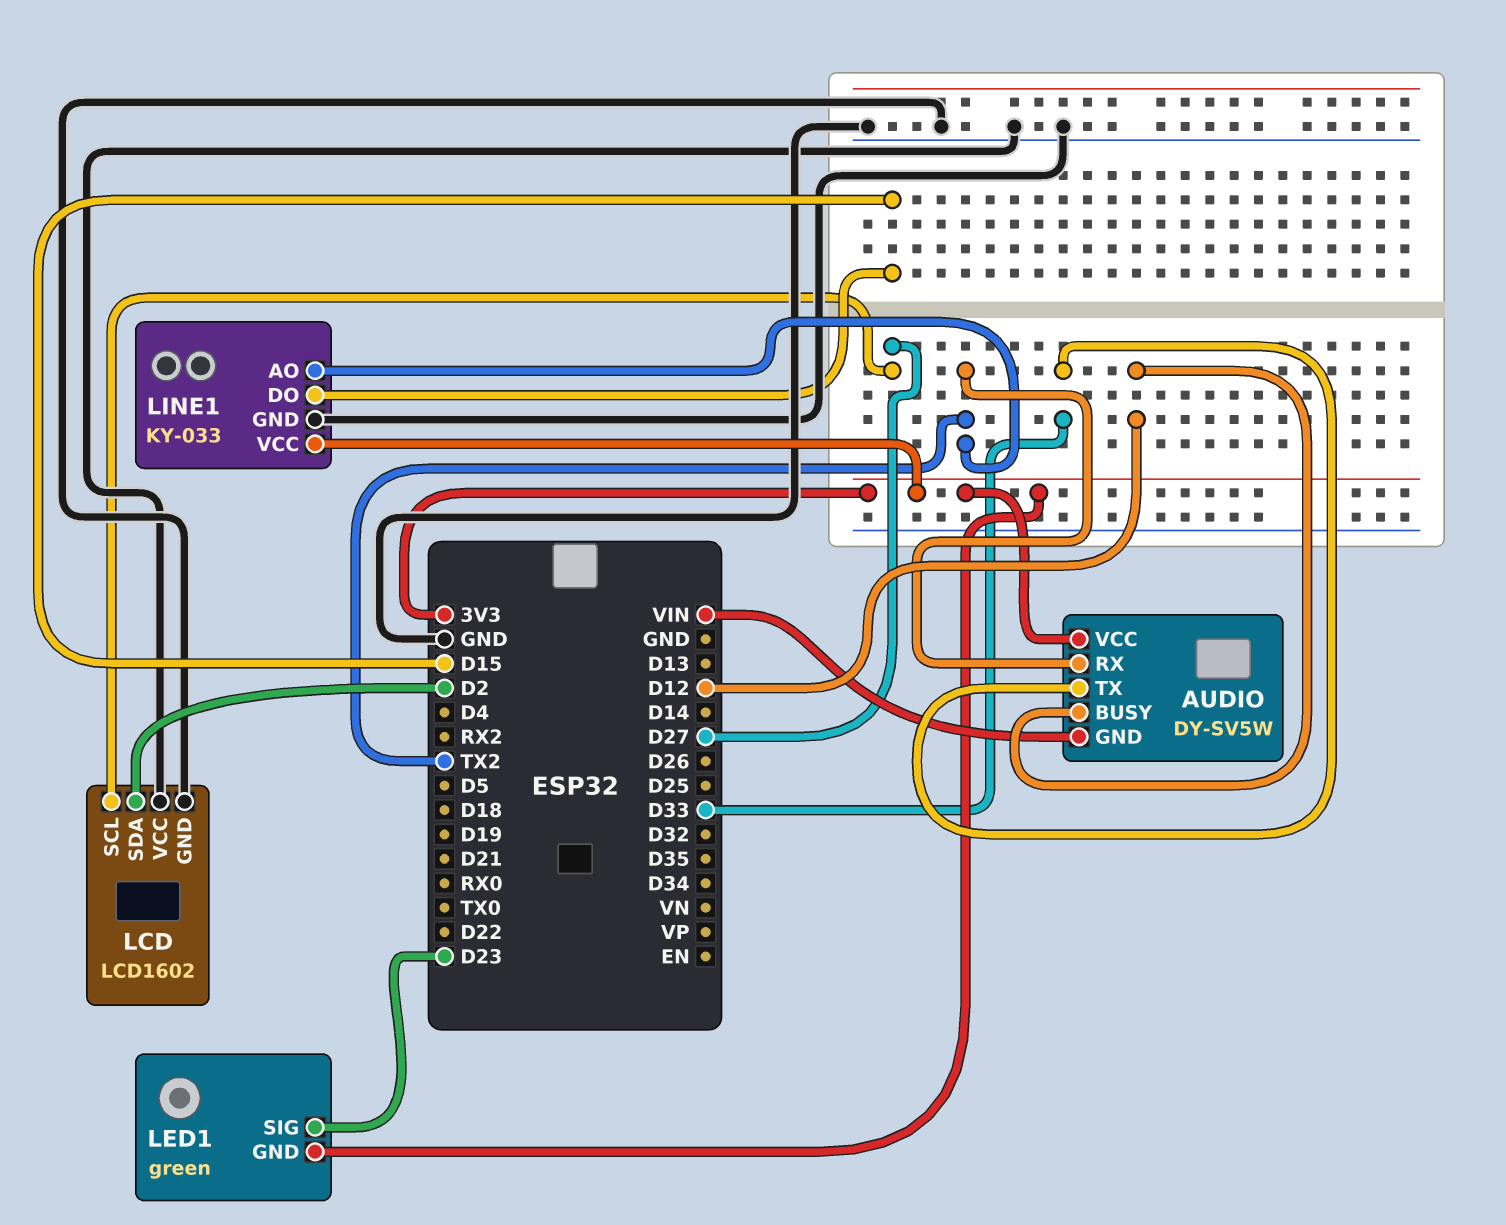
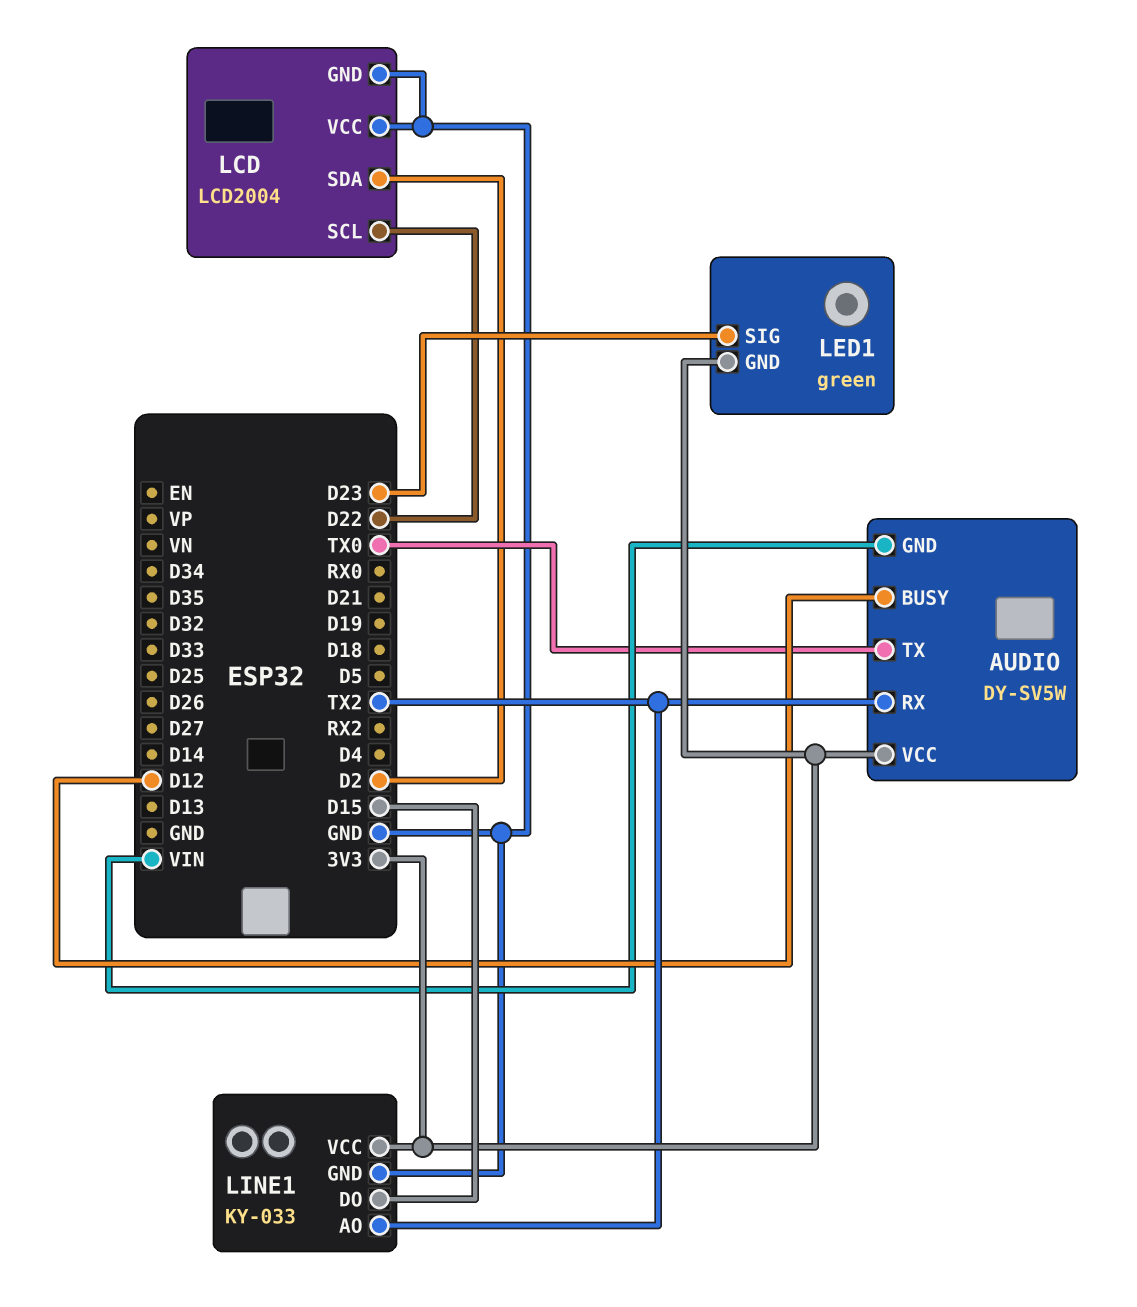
AUDIO pin TX: D33 -> TX0
LCD: LCD1602 -> LCD2004
LCD pin SCL: D27 -> D22

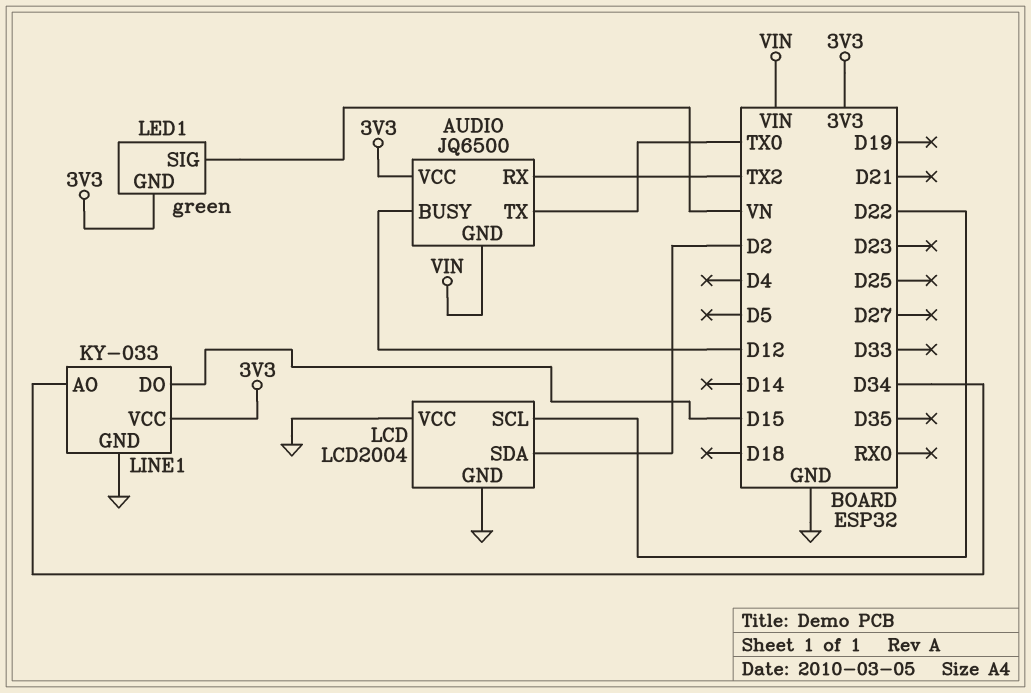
AUDIO: DY-SV5W -> JQ6500
LED1 pin SIG: D23 -> VN
LINE1 pin AO: TX2 -> D34

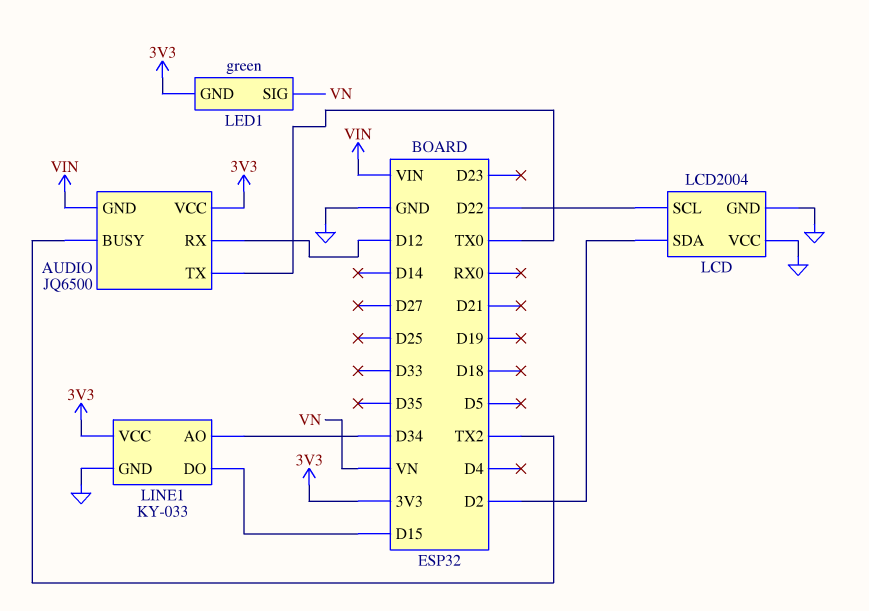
AUDIO pin BUSY: D12 -> TX2
AUDIO pin RX: TX2 -> D12

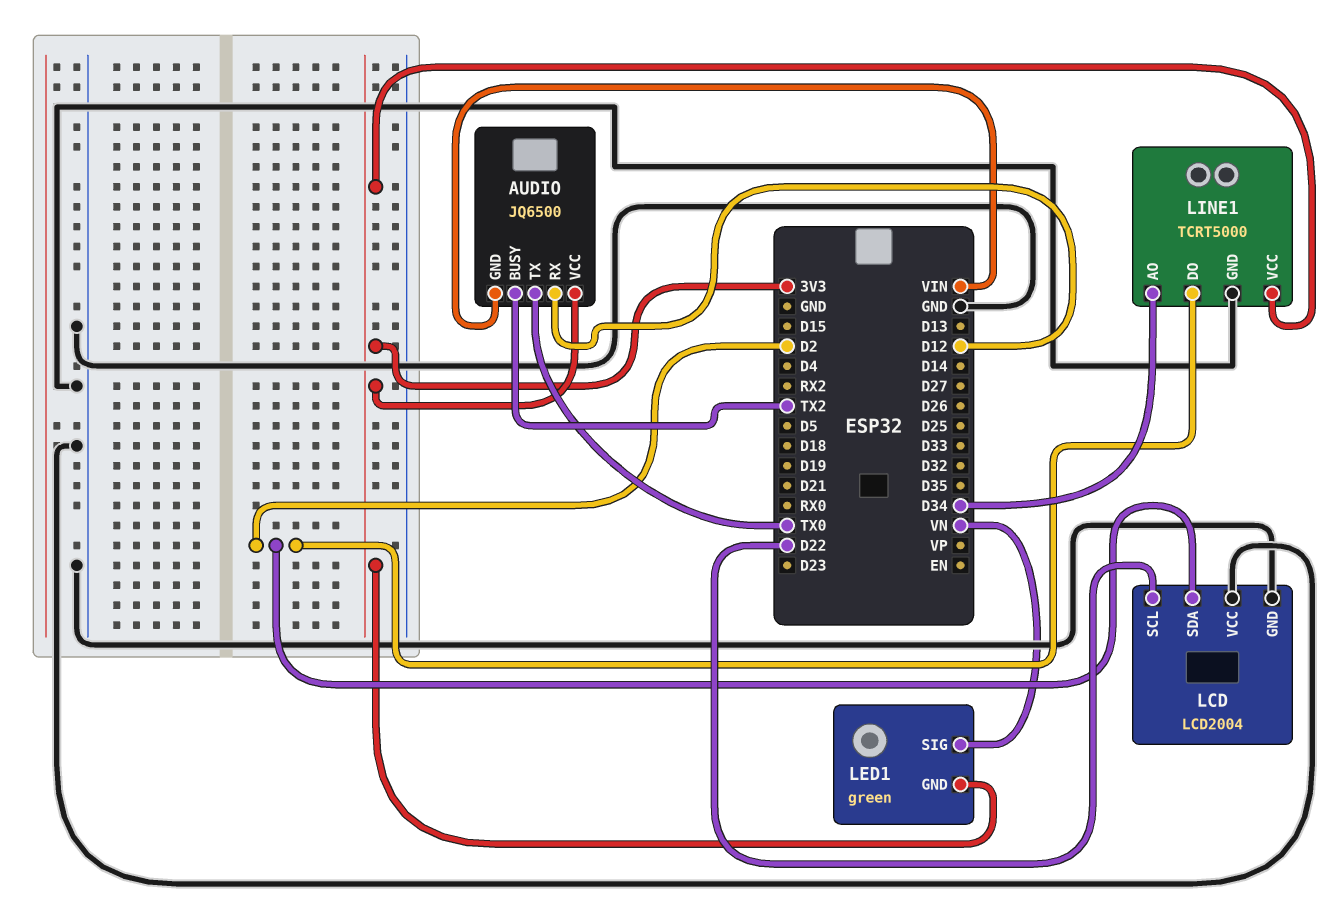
LINE1: KY-033 -> TCRT5000
LINE1 pin DO: D15 -> D2

